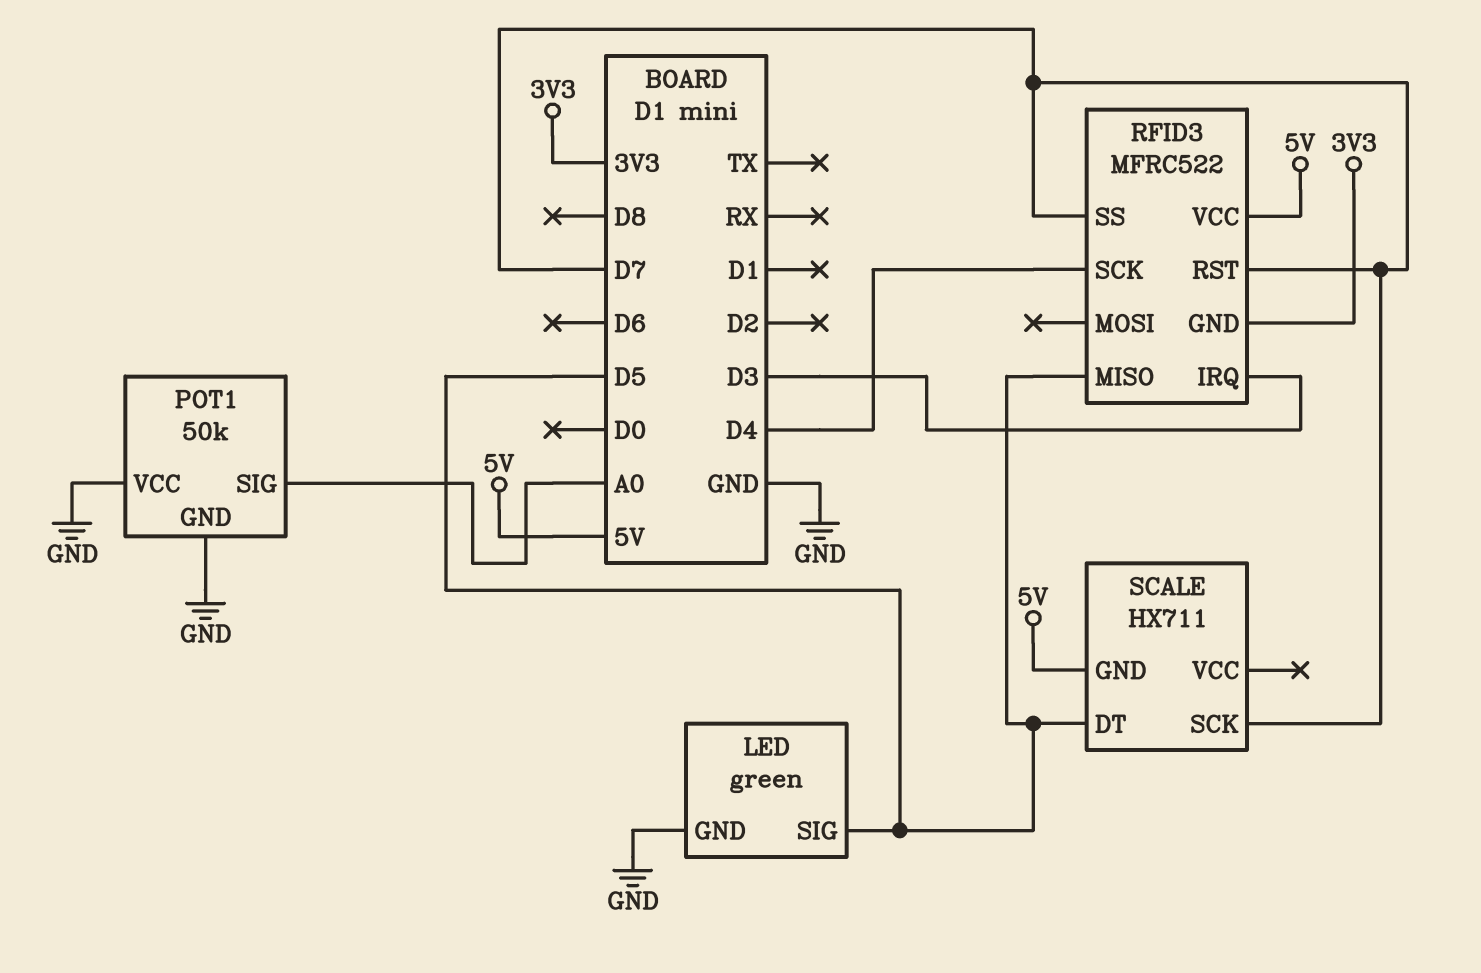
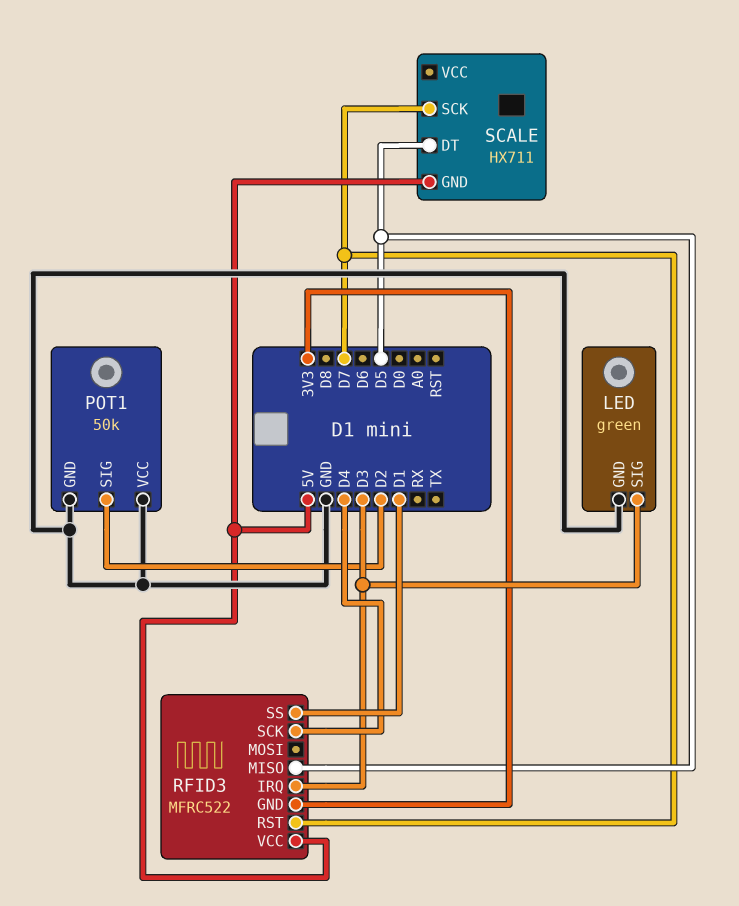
LED pin SIG: D5 -> D3
POT1 pin SIG: A0 -> D2
RFID3 pin SS: D7 -> D1

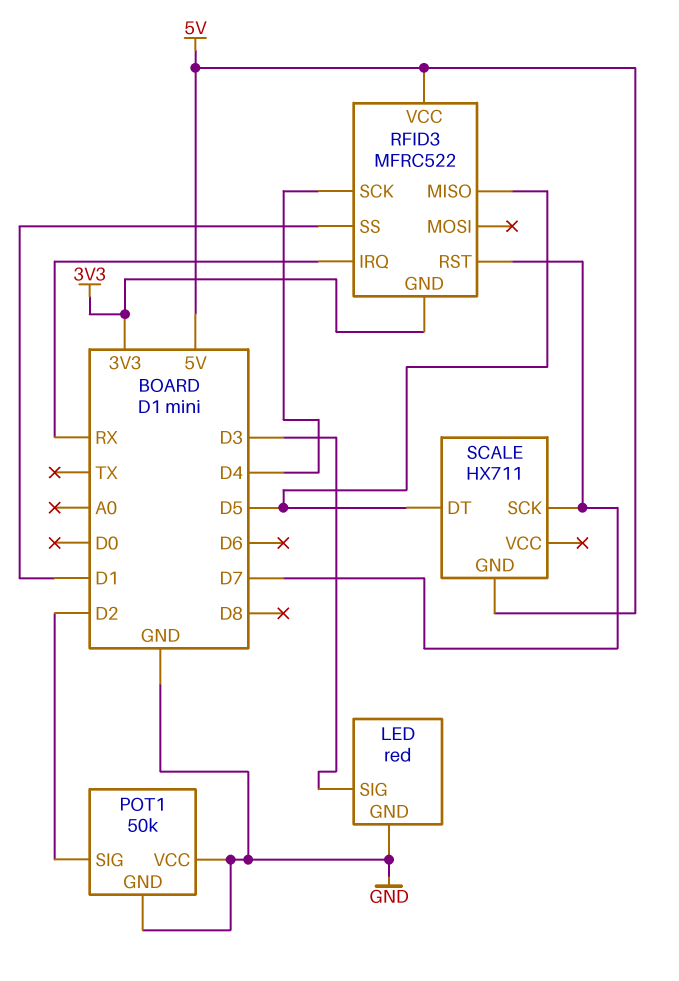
LED: green -> red
RFID3 pin IRQ: D3 -> RX

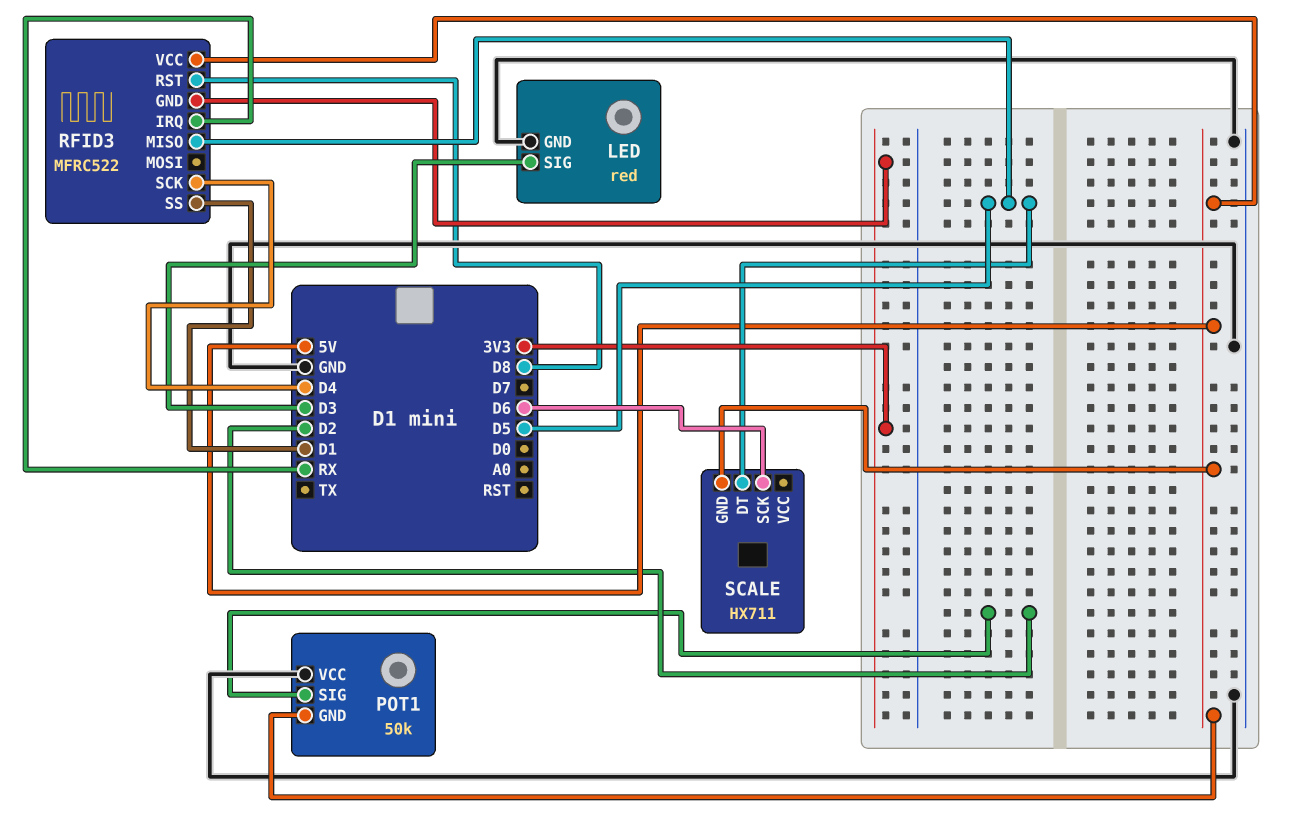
POT1 pin GND: GND -> 5V
RFID3 pin RST: D7 -> D8
SCALE pin SCK: D7 -> D6

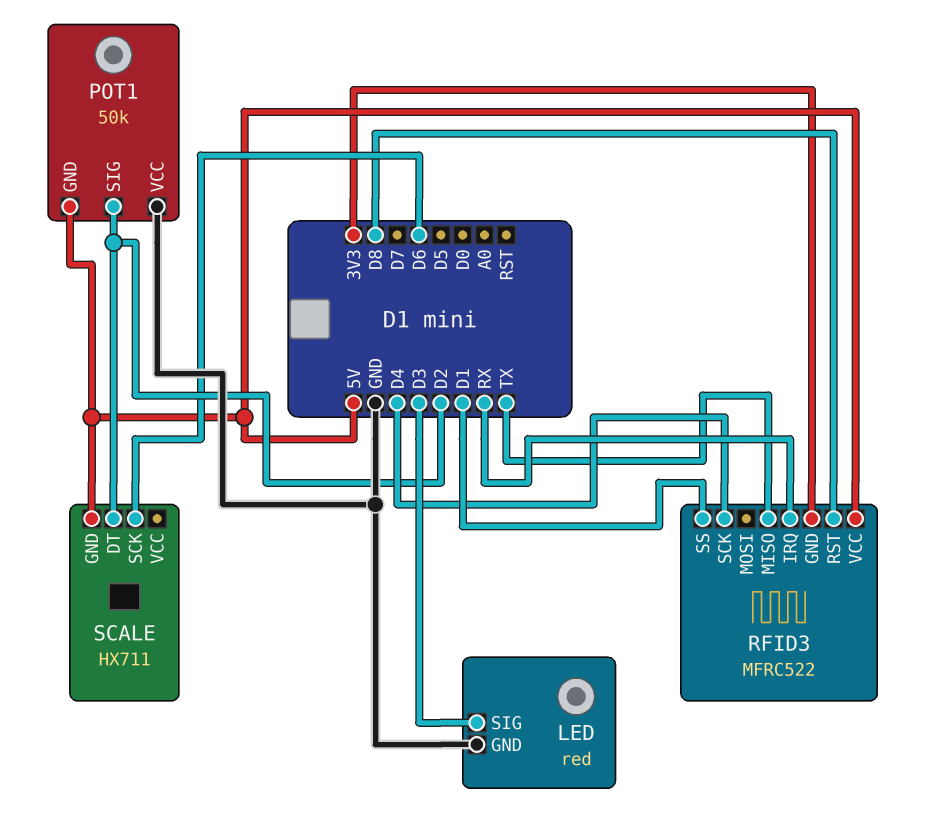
RFID3 pin MISO: D5 -> TX
SCALE pin DT: D5 -> D2

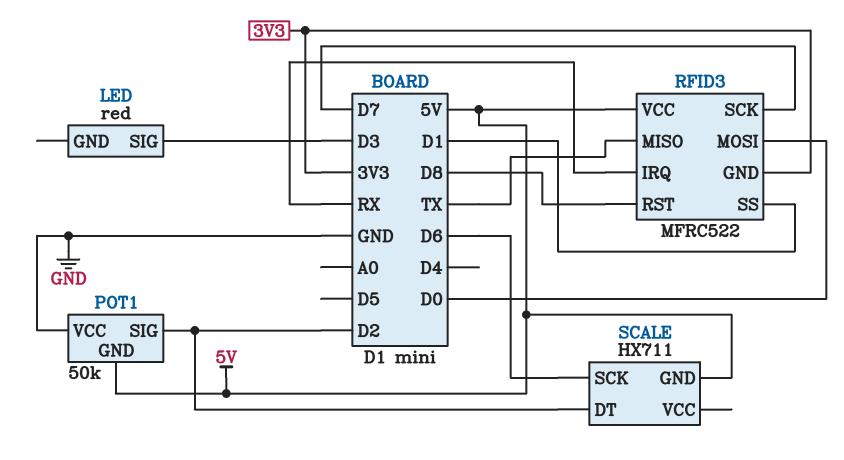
LED pin GND: GND -> none
RFID3 pin MOSI: none -> D0
RFID3 pin SCK: D4 -> D7

